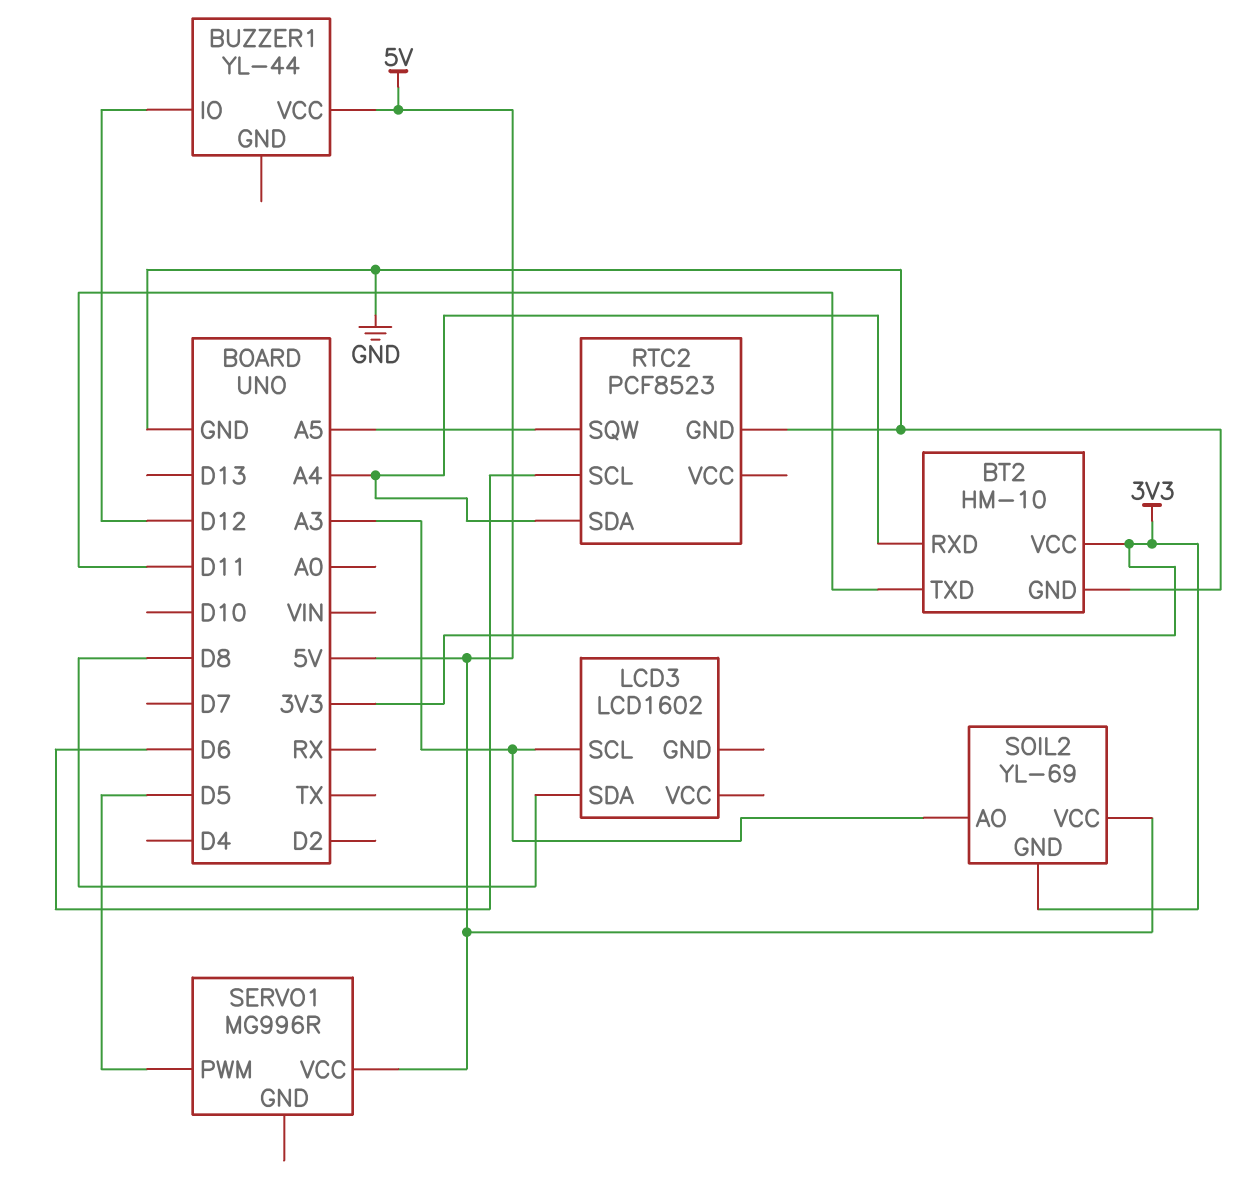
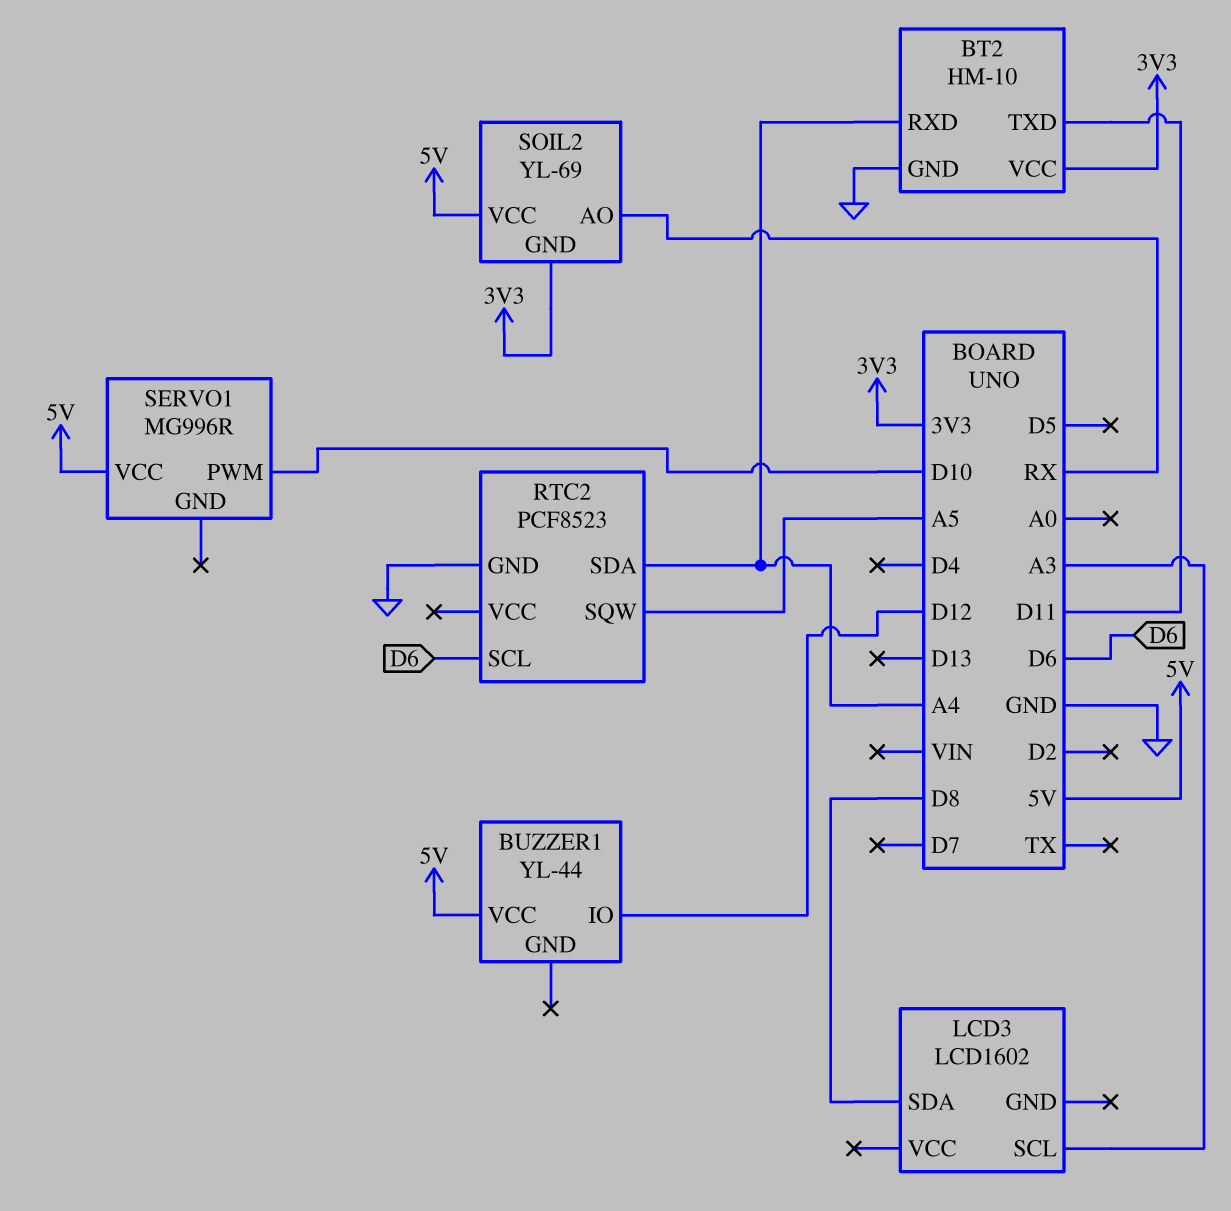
SERVO1 pin PWM: D5 -> D10
SOIL2 pin AO: A3 -> RX

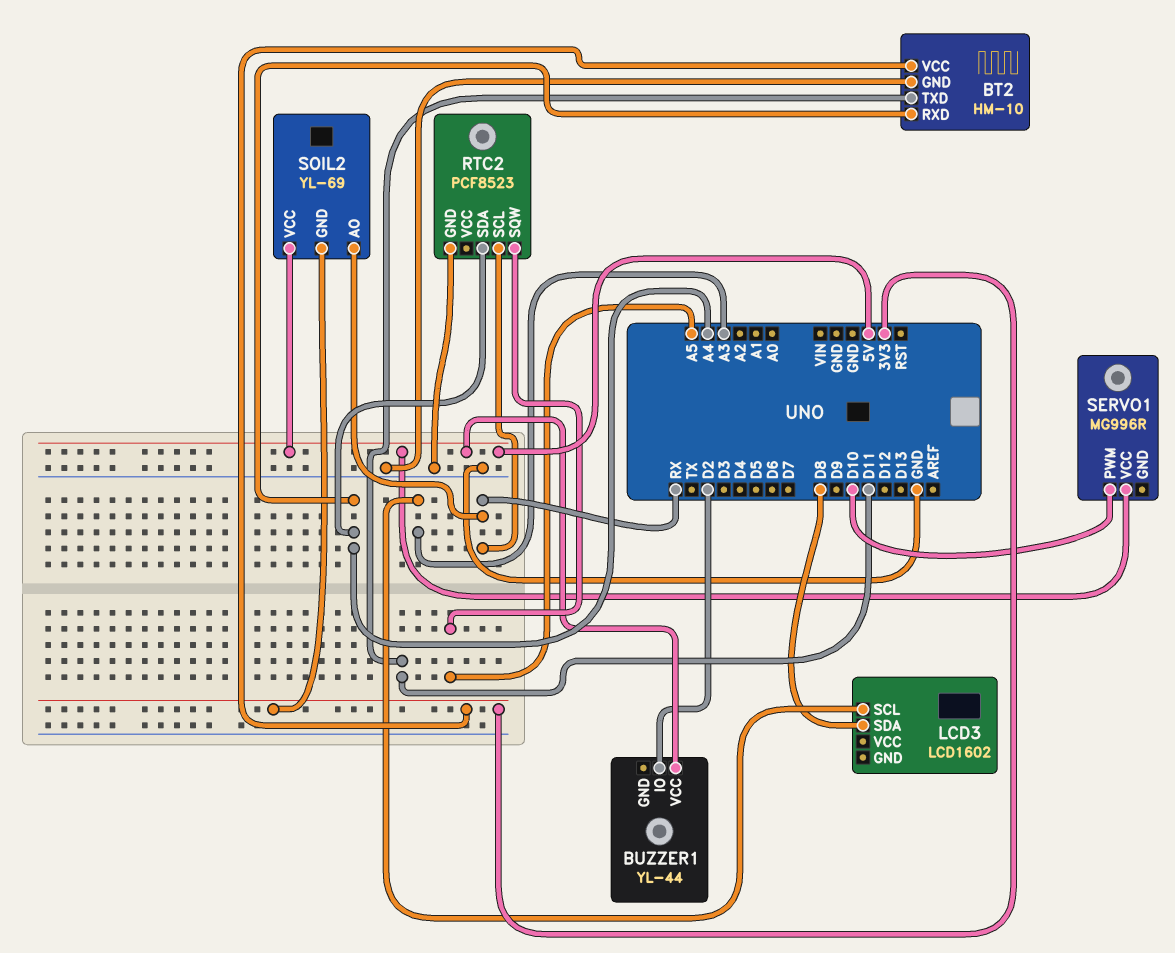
BUZZER1 pin IO: D12 -> D2
RTC2 pin SCL: D6 -> RX

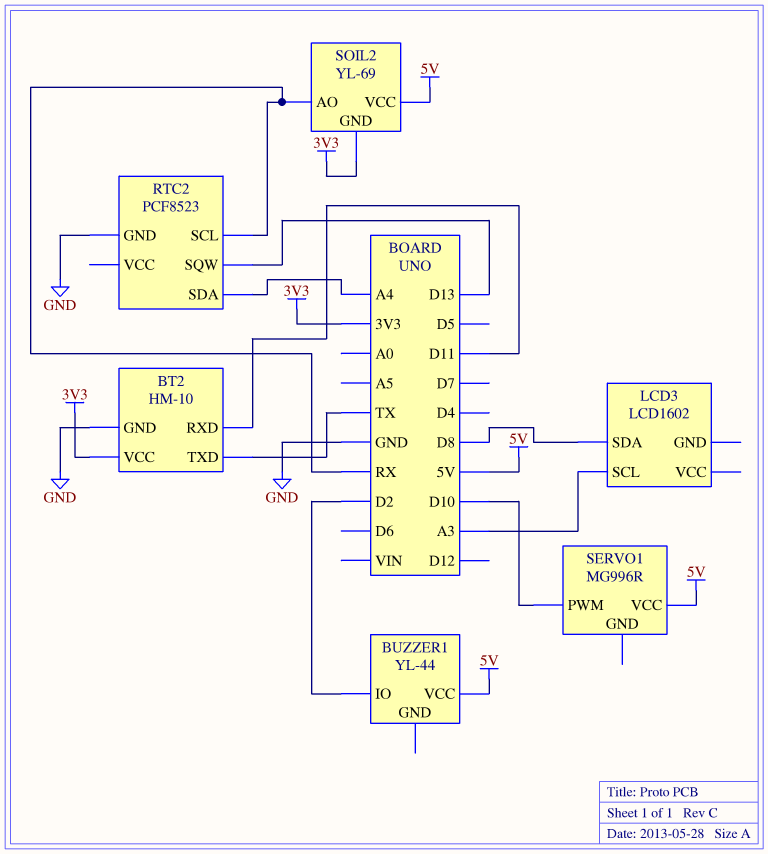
BT2 pin RXD: A4 -> D11
BT2 pin TXD: D11 -> TX
RTC2 pin SQW: A5 -> D13

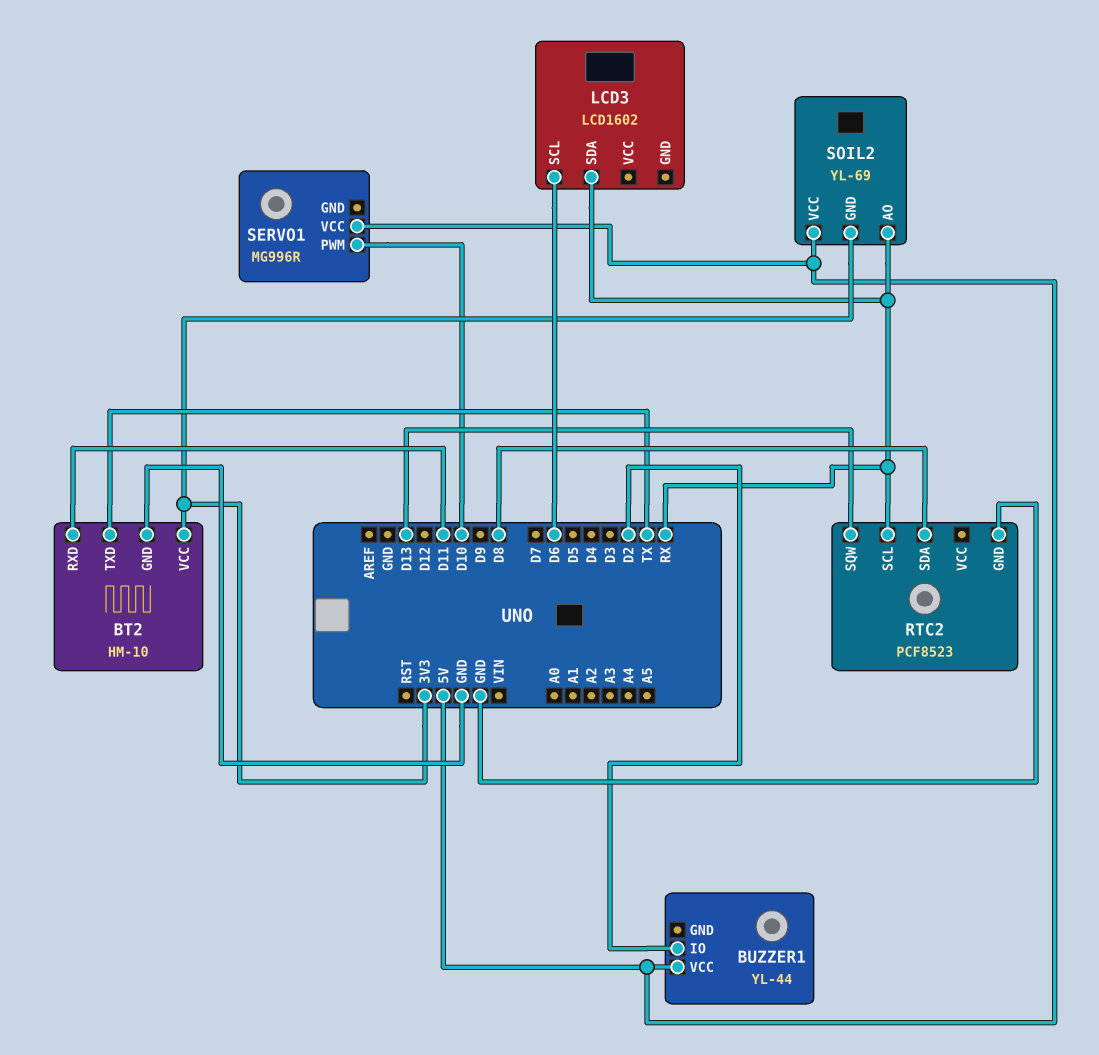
LCD3 pin SCL: A3 -> D6
LCD3 pin SDA: D8 -> RX
RTC2 pin SDA: A4 -> D8

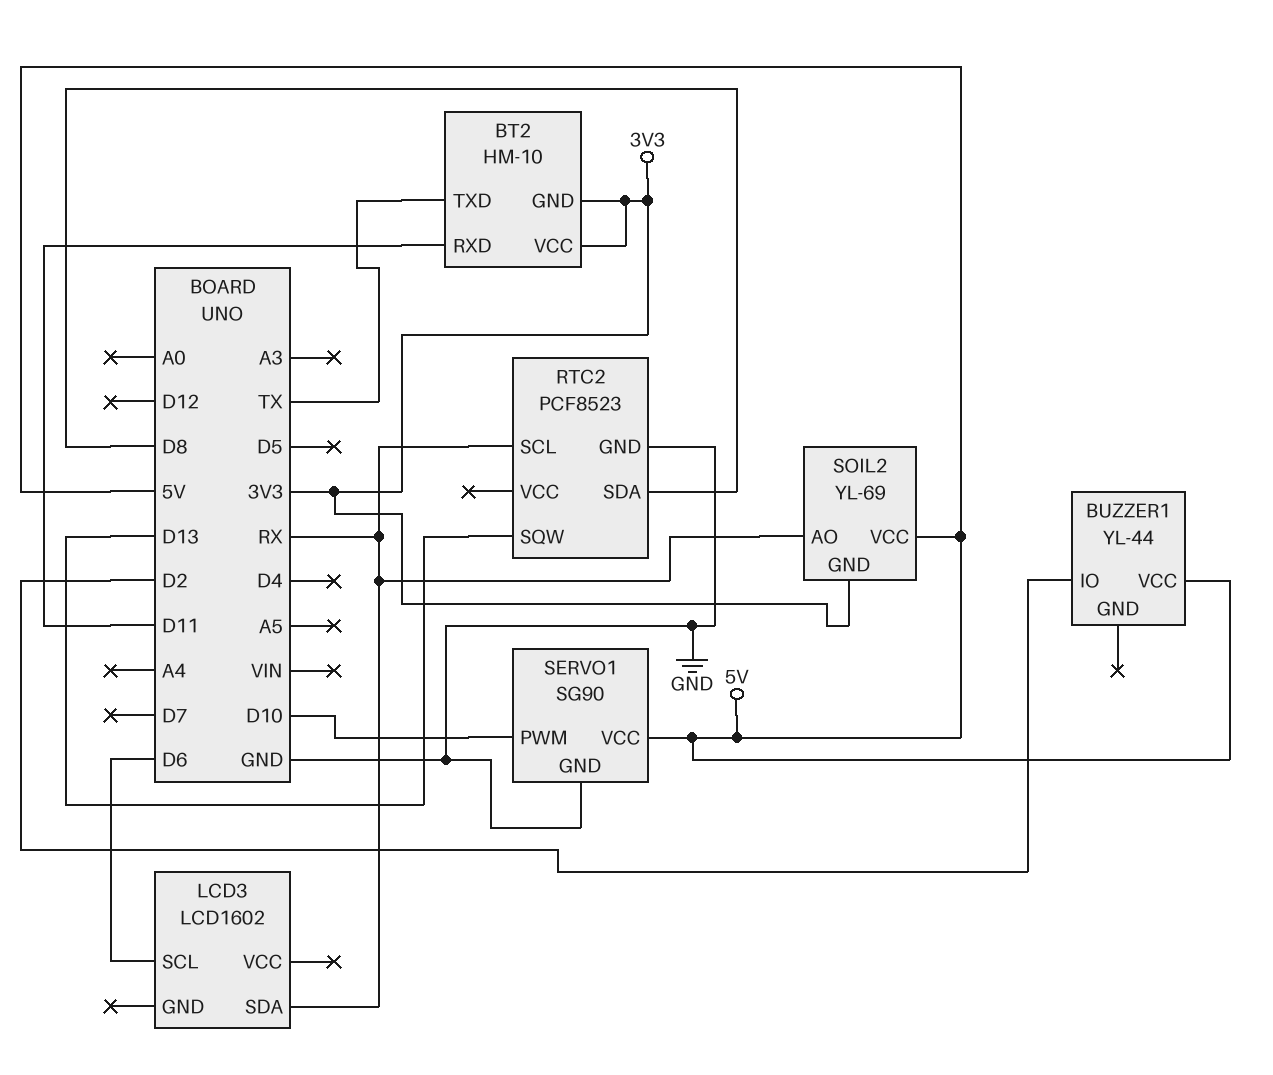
BT2 pin GND: GND -> 3V3
SERVO1: MG996R -> SG90
SERVO1 pin GND: none -> GND

